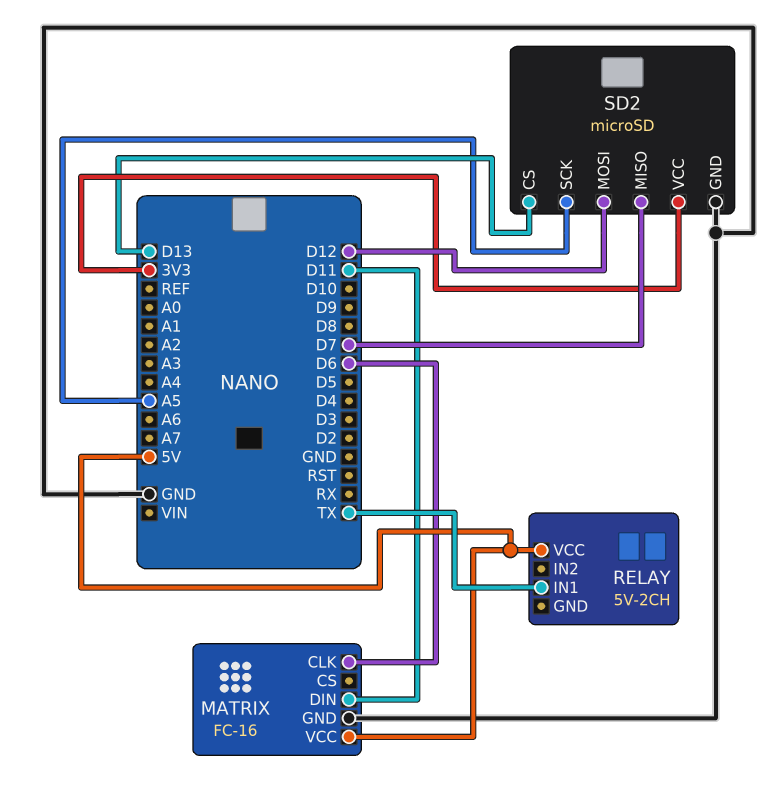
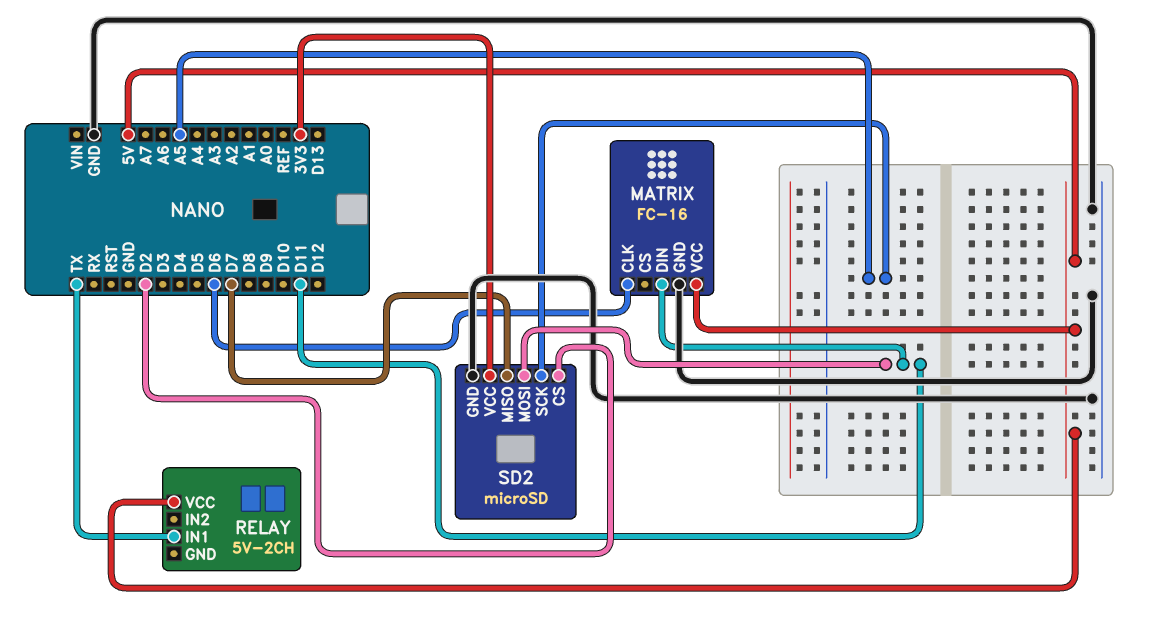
SD2 pin CS: D13 -> D2
SD2 pin MOSI: D12 -> D11

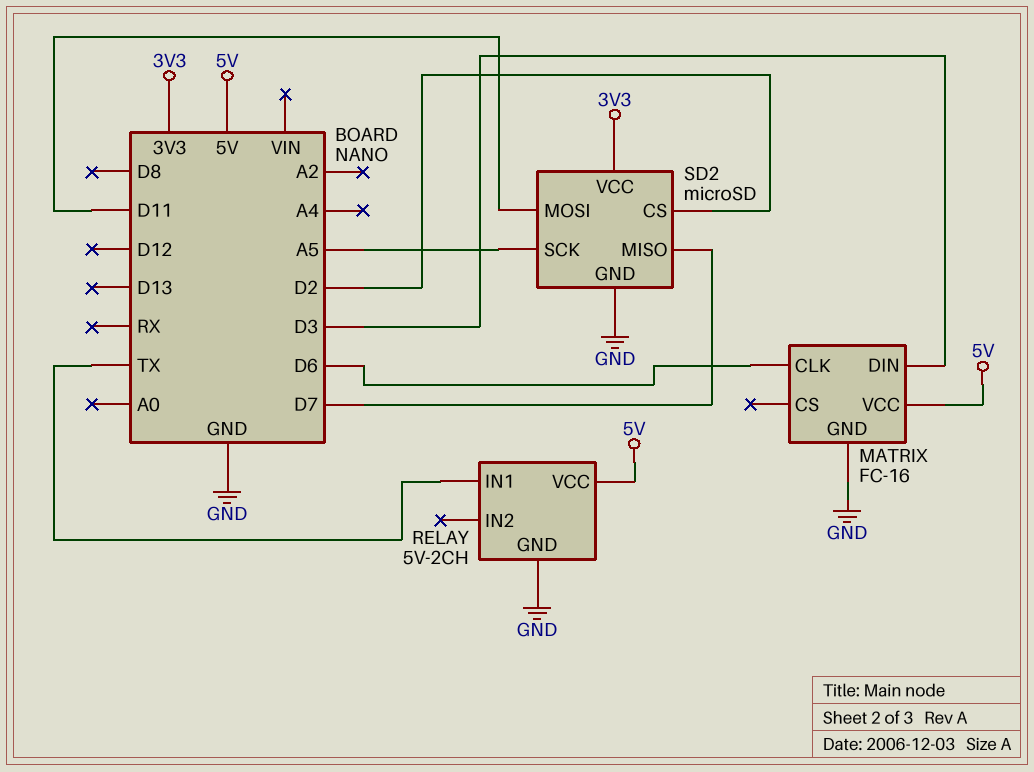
MATRIX pin DIN: D11 -> D3
RELAY pin GND: none -> GND

